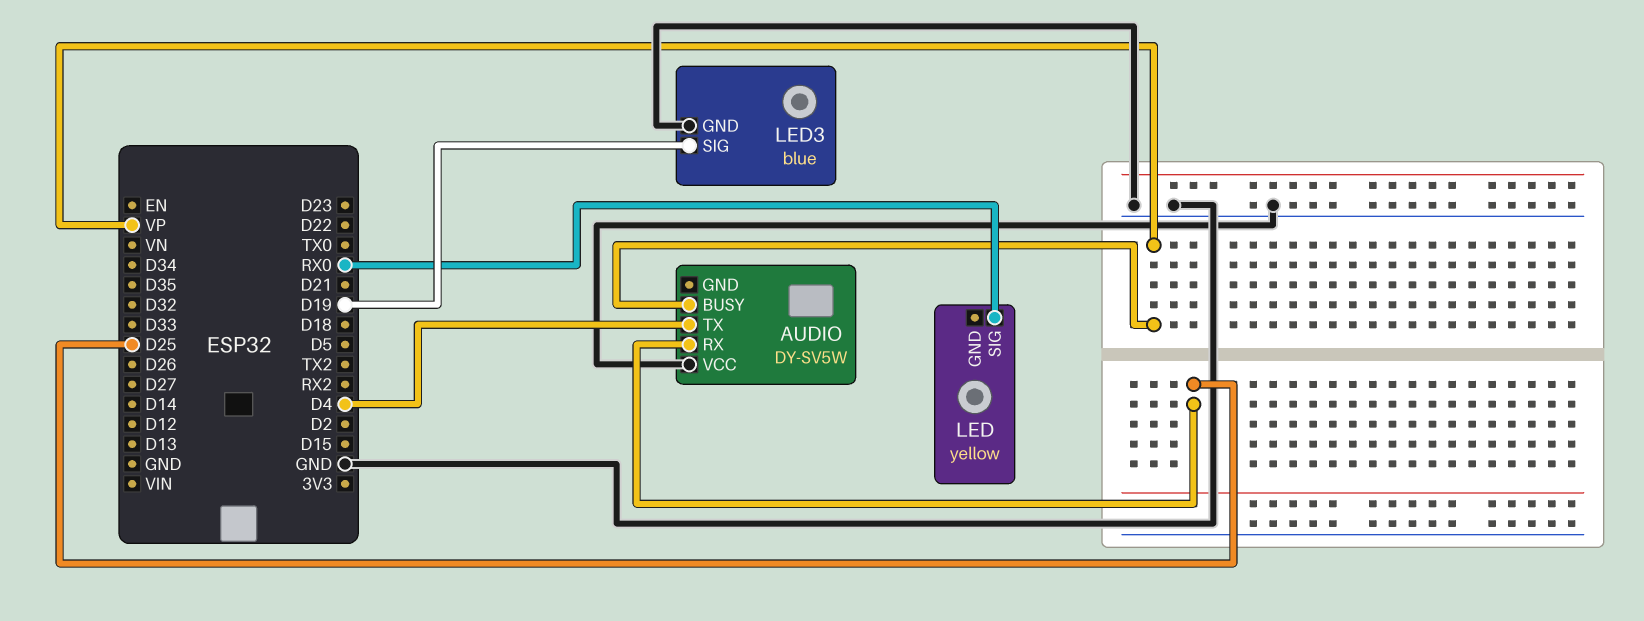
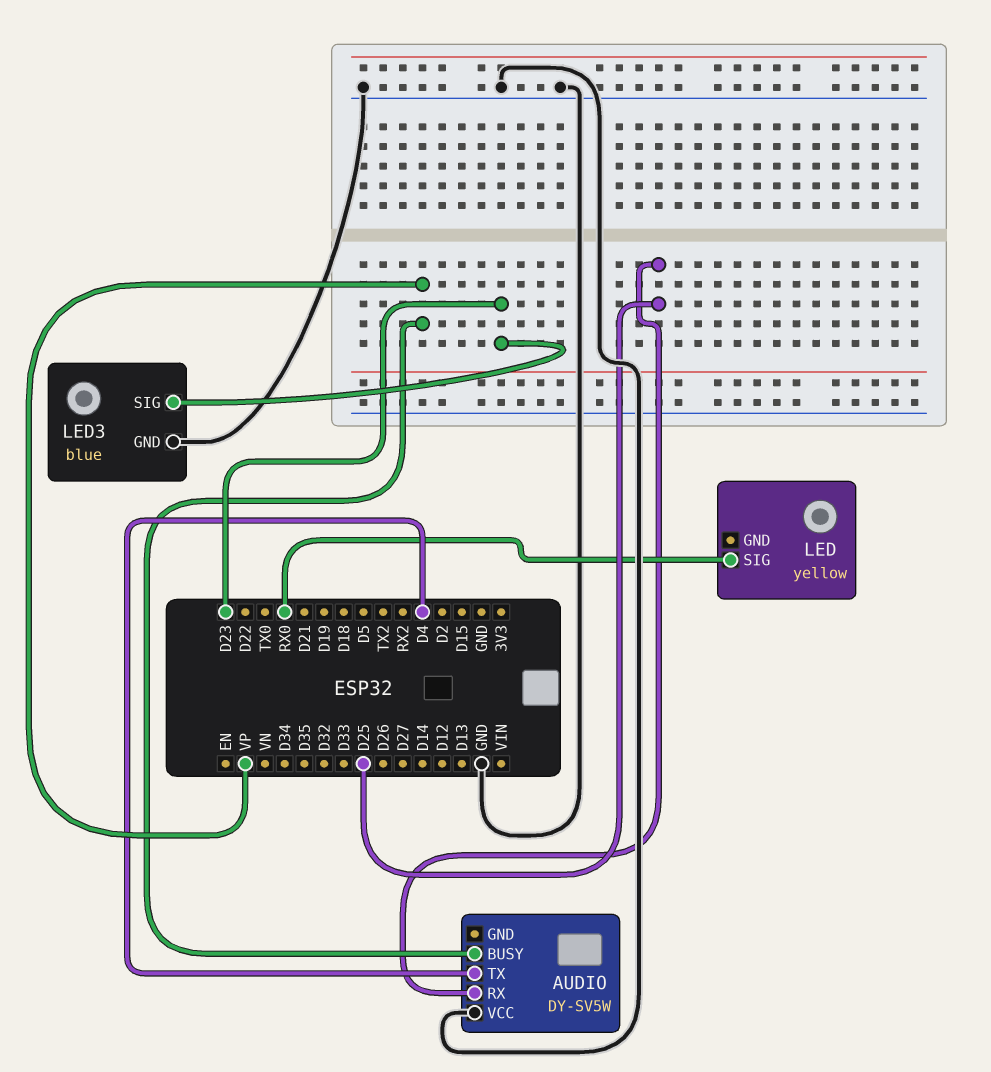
LED3 pin SIG: D19 -> D23

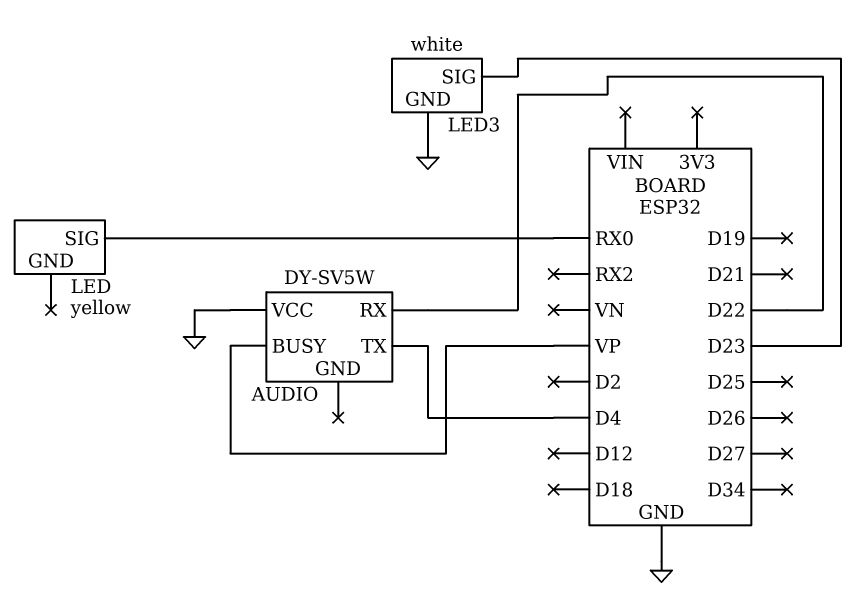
AUDIO pin RX: D25 -> D22
LED3: blue -> white

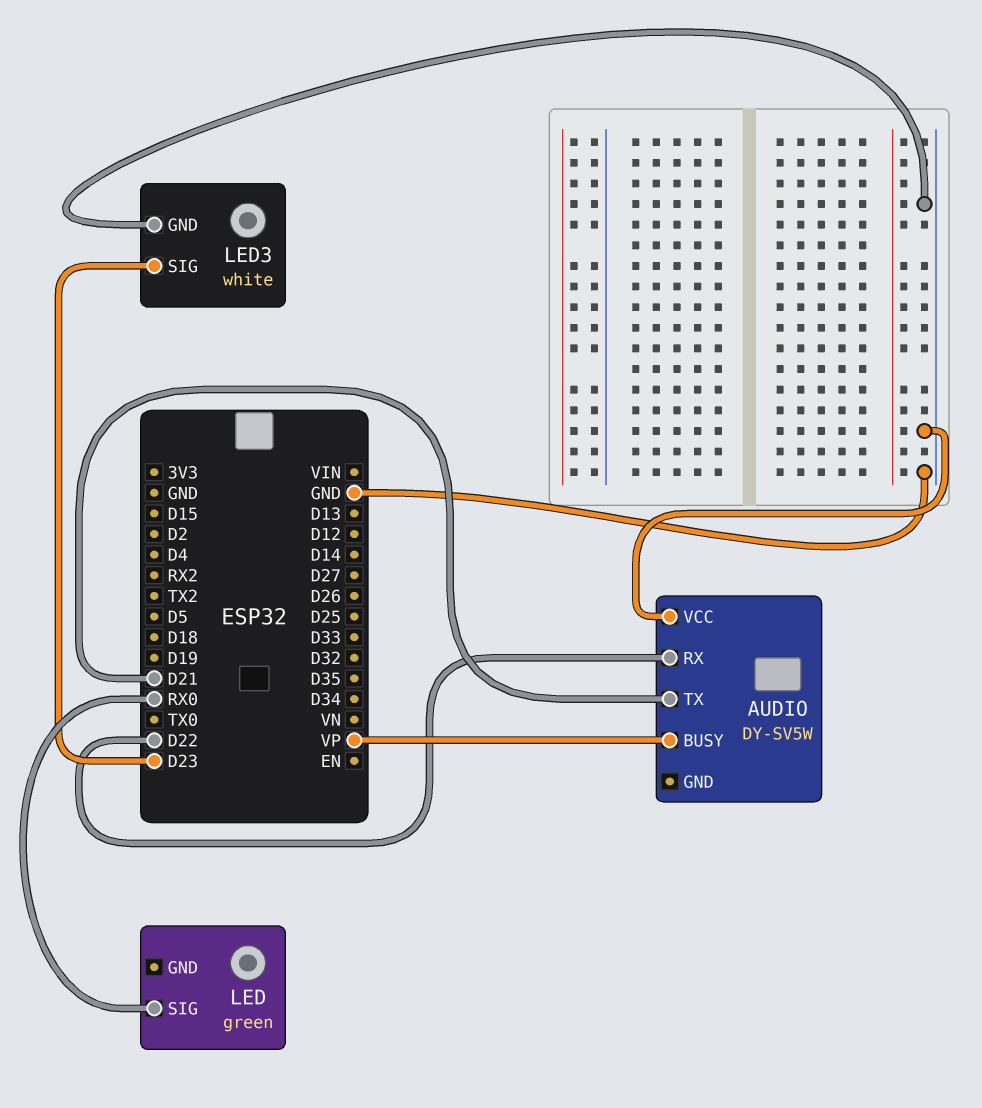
AUDIO pin TX: D4 -> D21
LED: yellow -> green

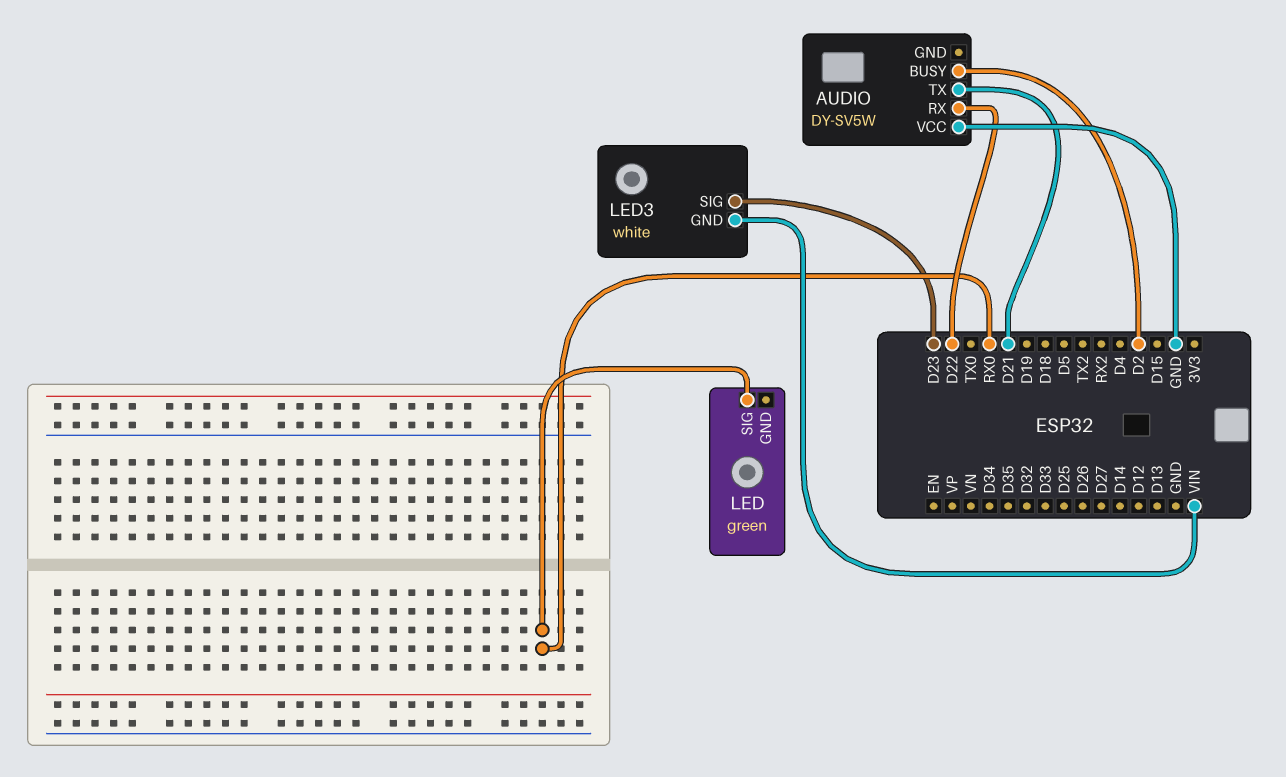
AUDIO pin BUSY: VP -> D2
LED3 pin GND: GND -> VIN

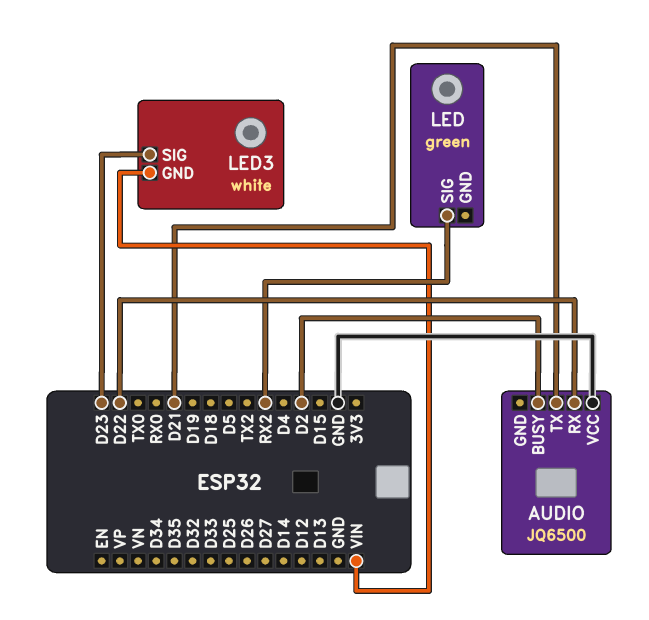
AUDIO: DY-SV5W -> JQ6500
LED pin SIG: RX0 -> RX2

